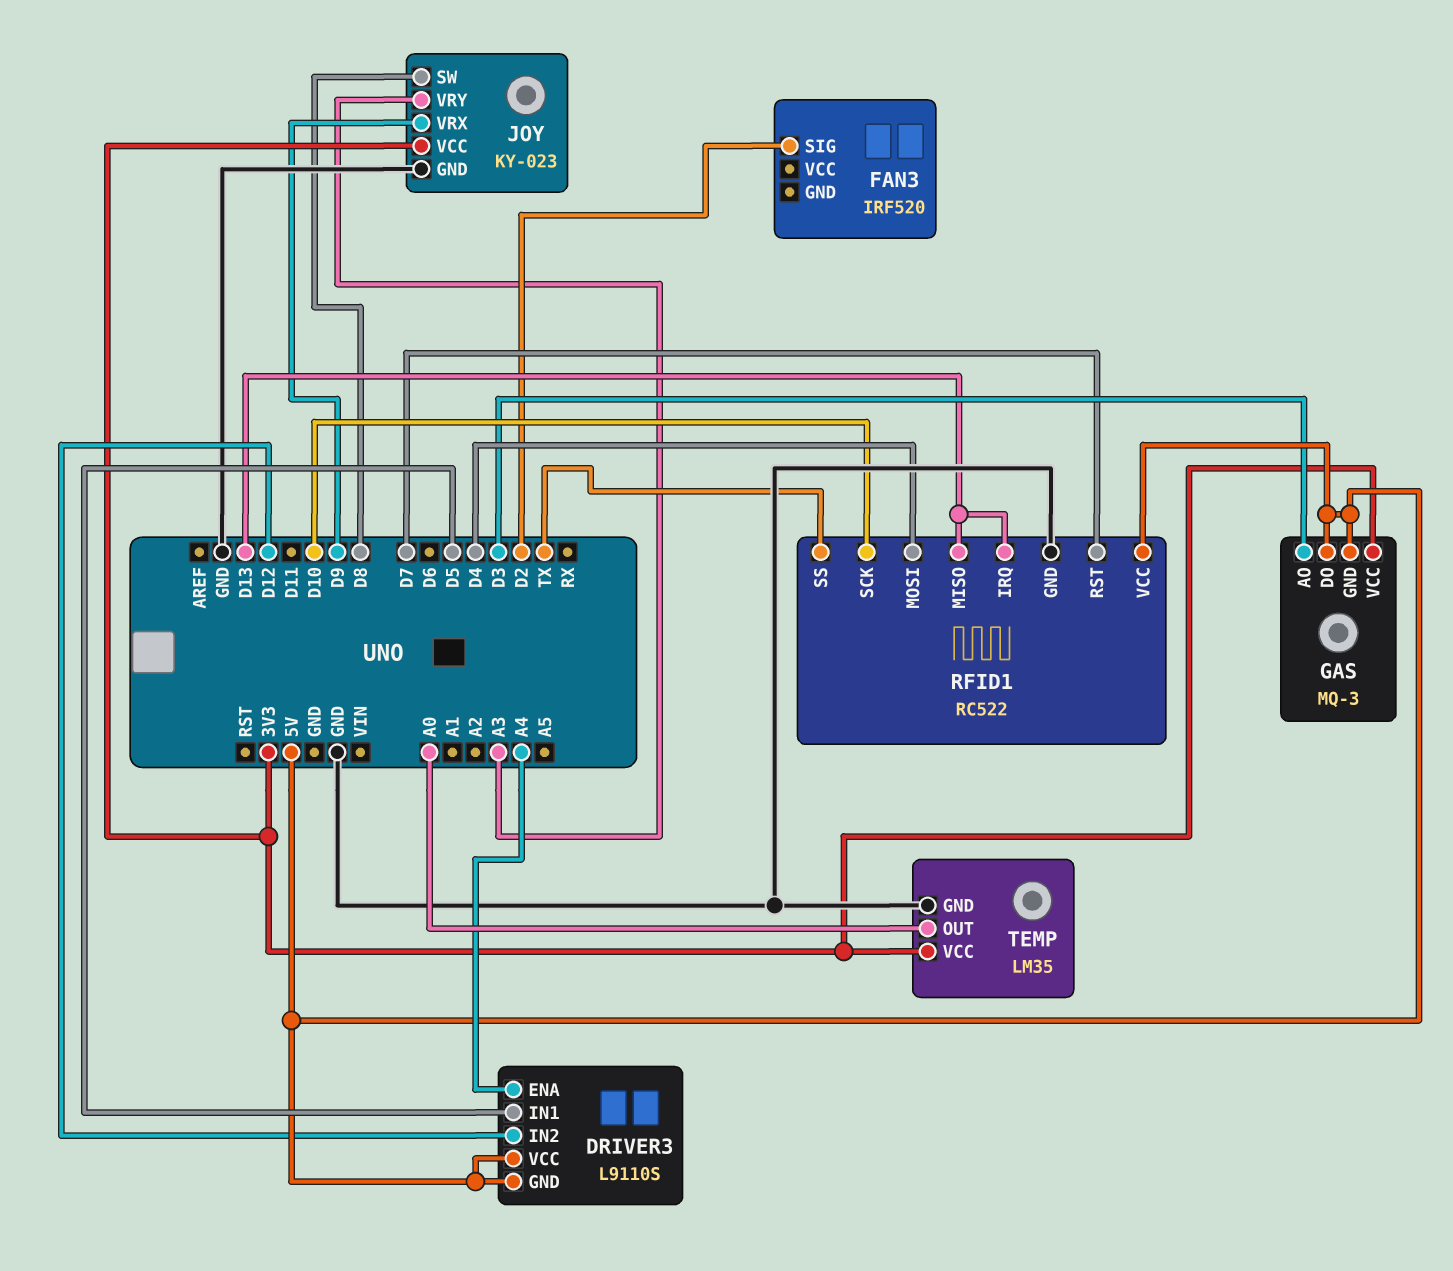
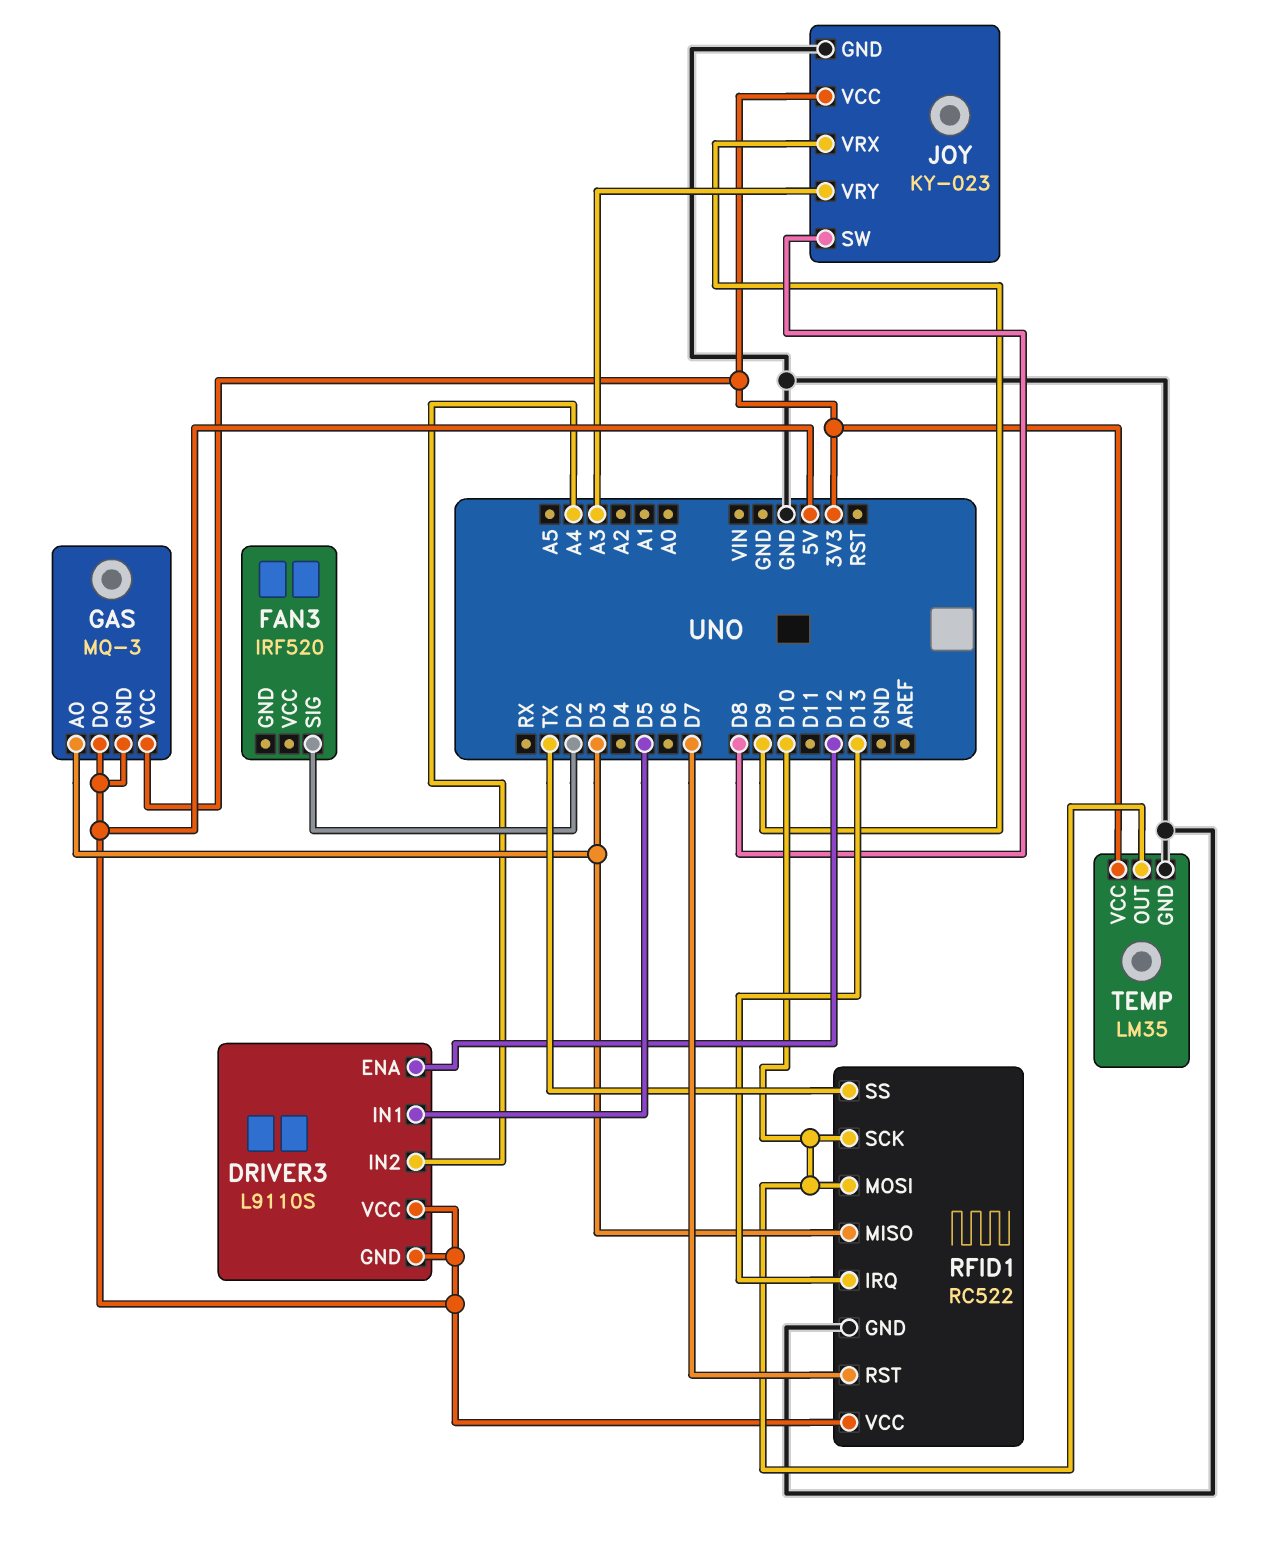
DRIVER3 pin ENA: A4 -> D12
DRIVER3 pin IN2: D12 -> A4
RFID1 pin MISO: D13 -> D3
RFID1 pin MOSI: D4 -> D10
TEMP pin OUT: A0 -> D10

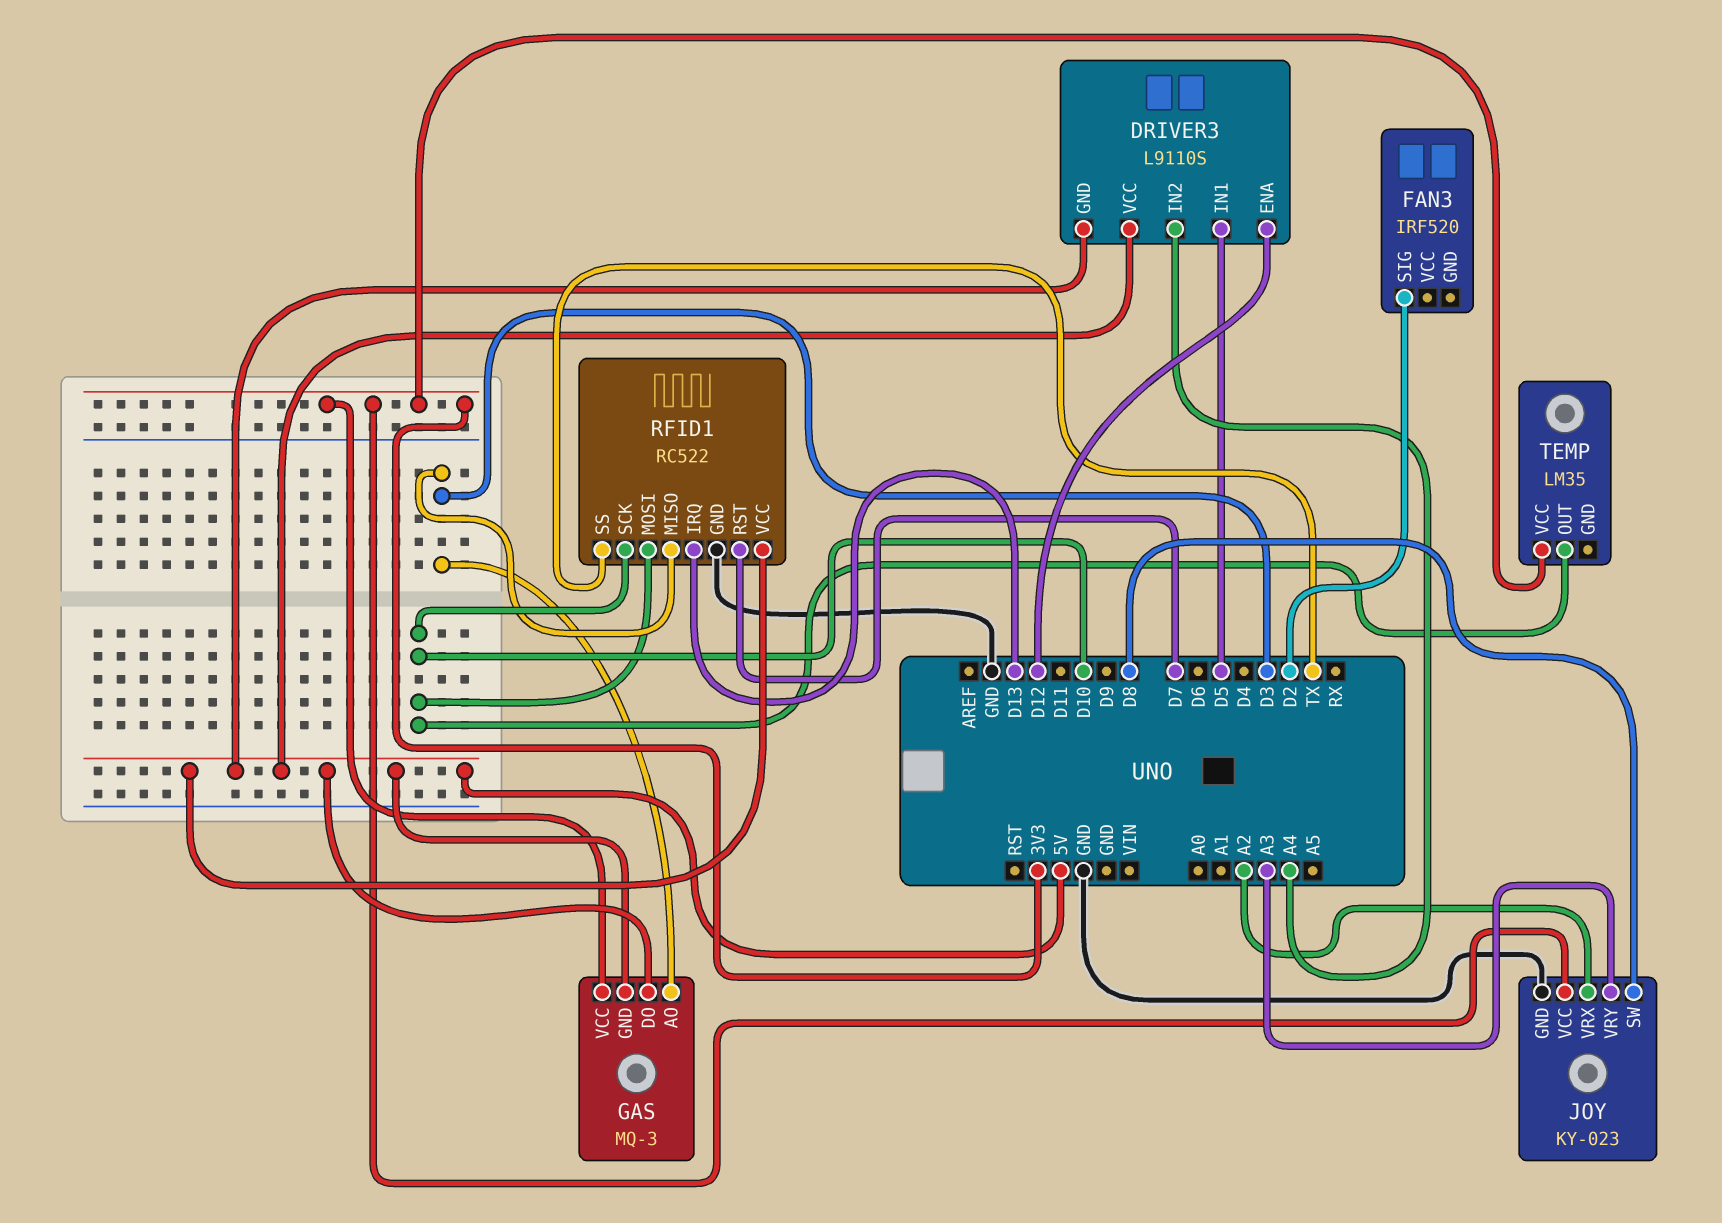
JOY pin VRX: D9 -> A2
TEMP pin GND: GND -> none

